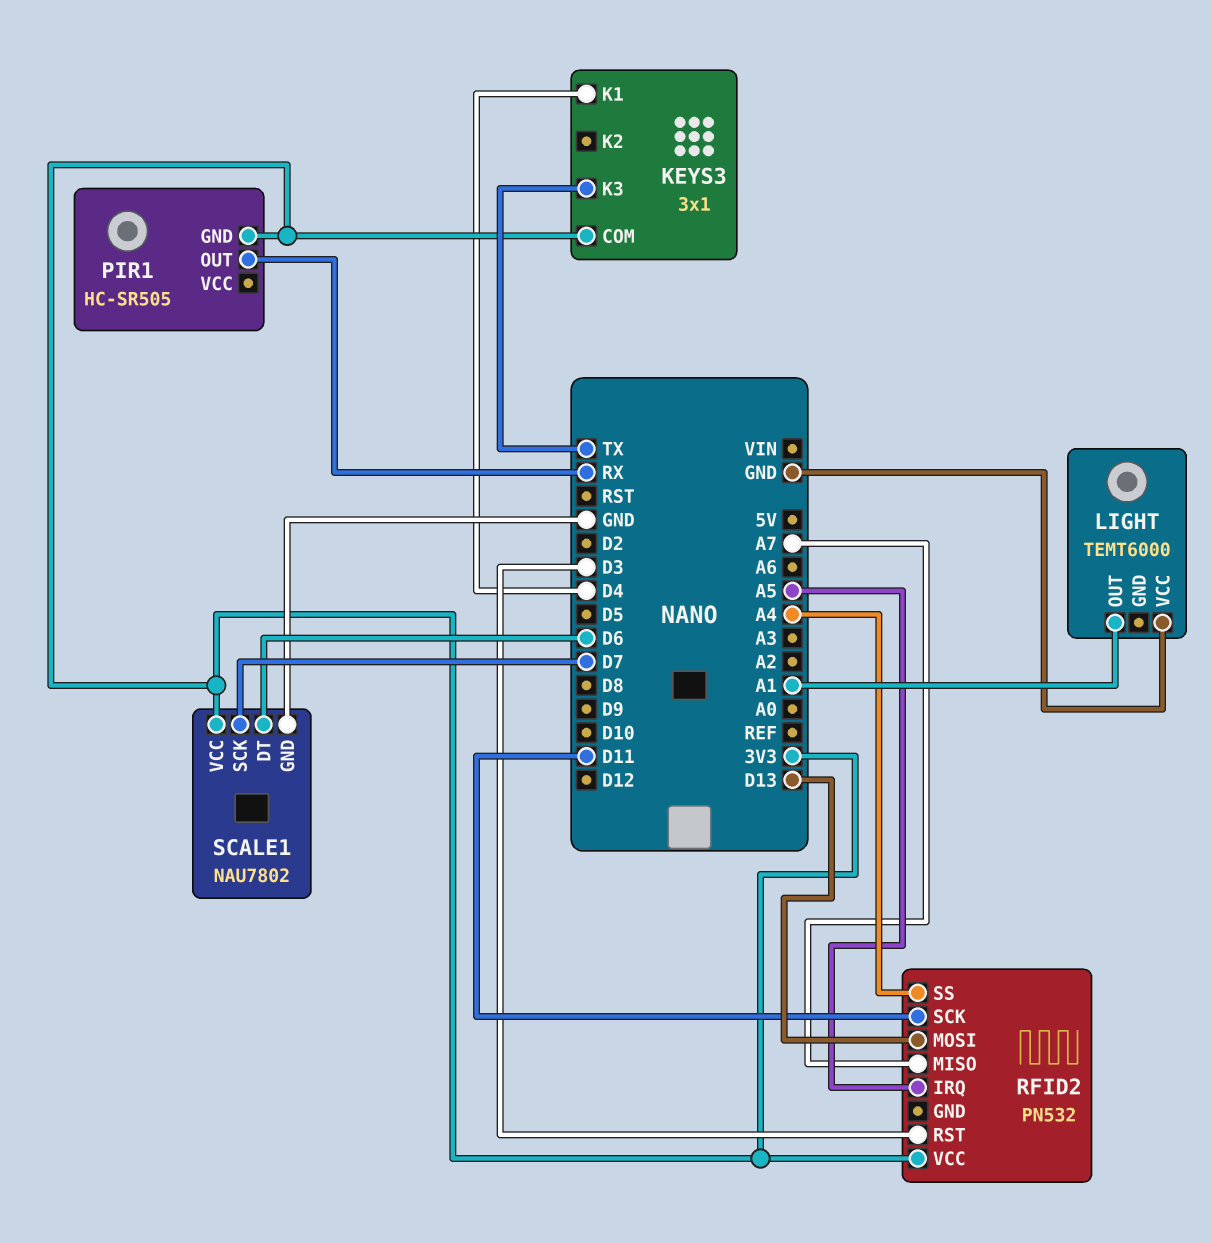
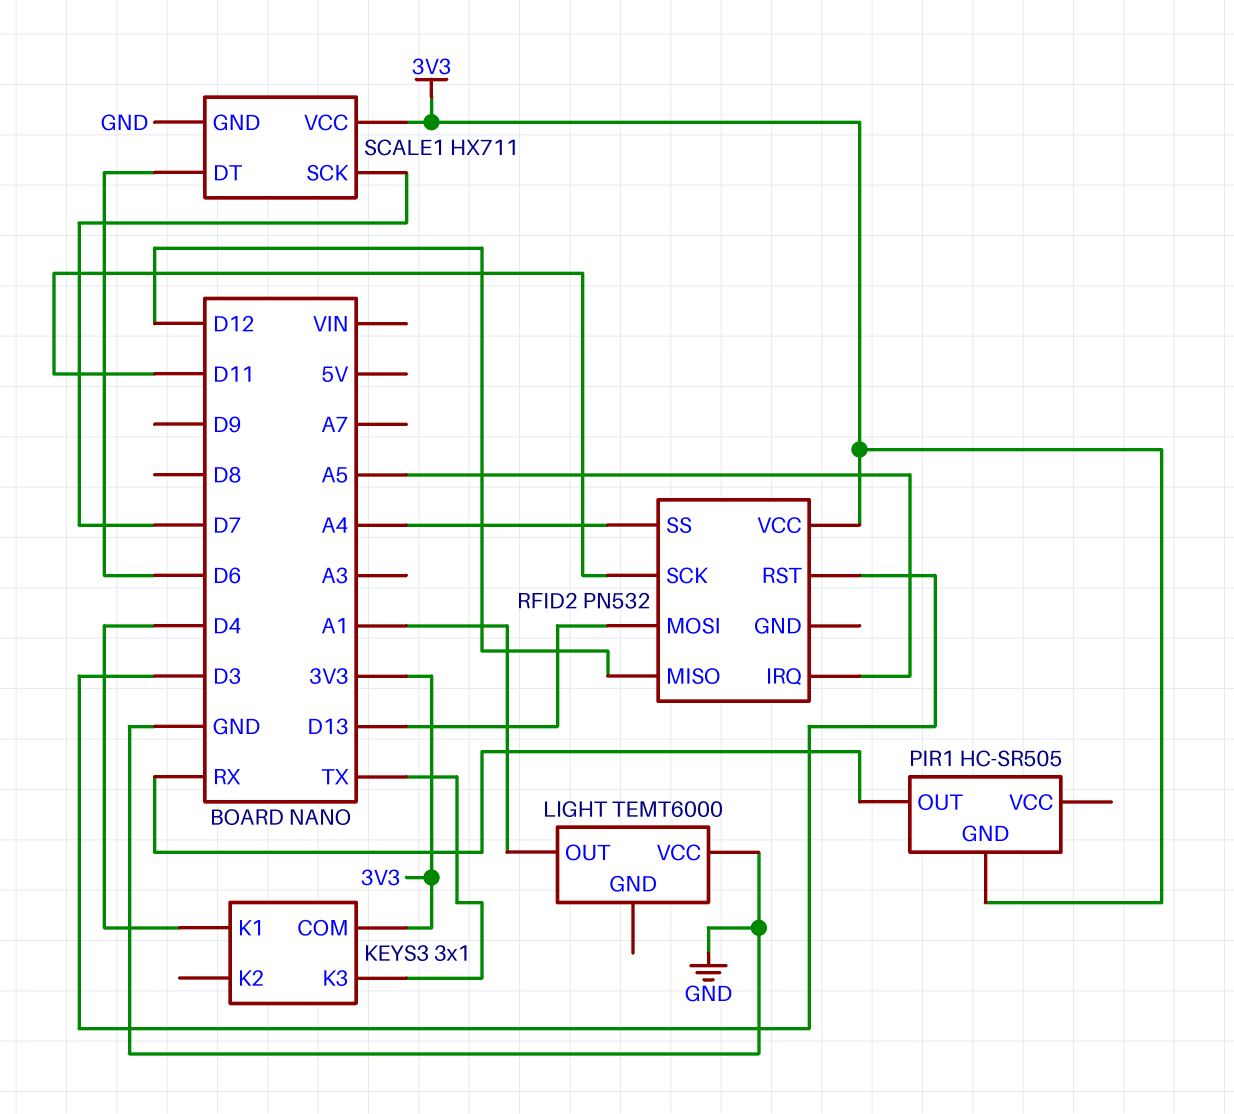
RFID2 pin MISO: A7 -> D12
SCALE1: NAU7802 -> HX711

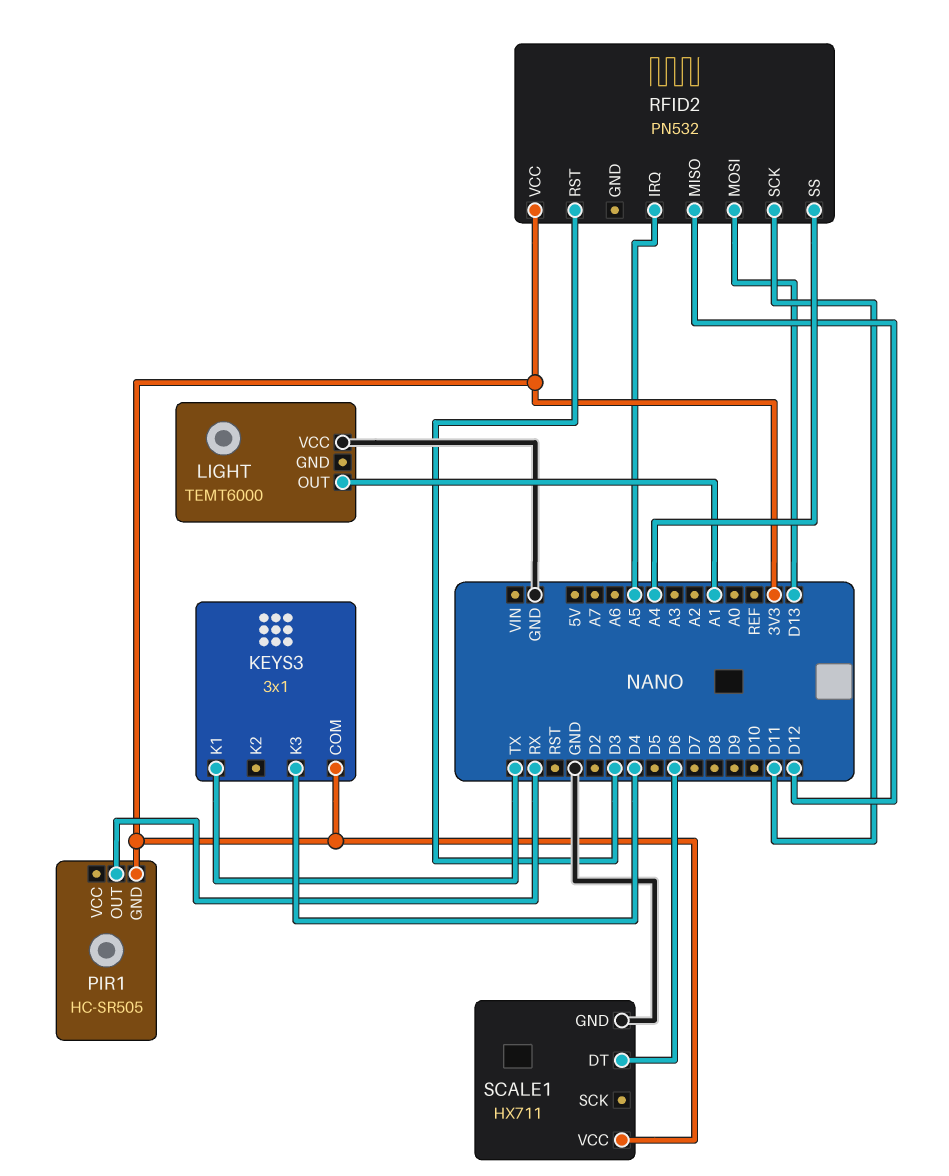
KEYS3 pin K1: D4 -> TX
KEYS3 pin K3: TX -> D4
SCALE1 pin SCK: D7 -> none

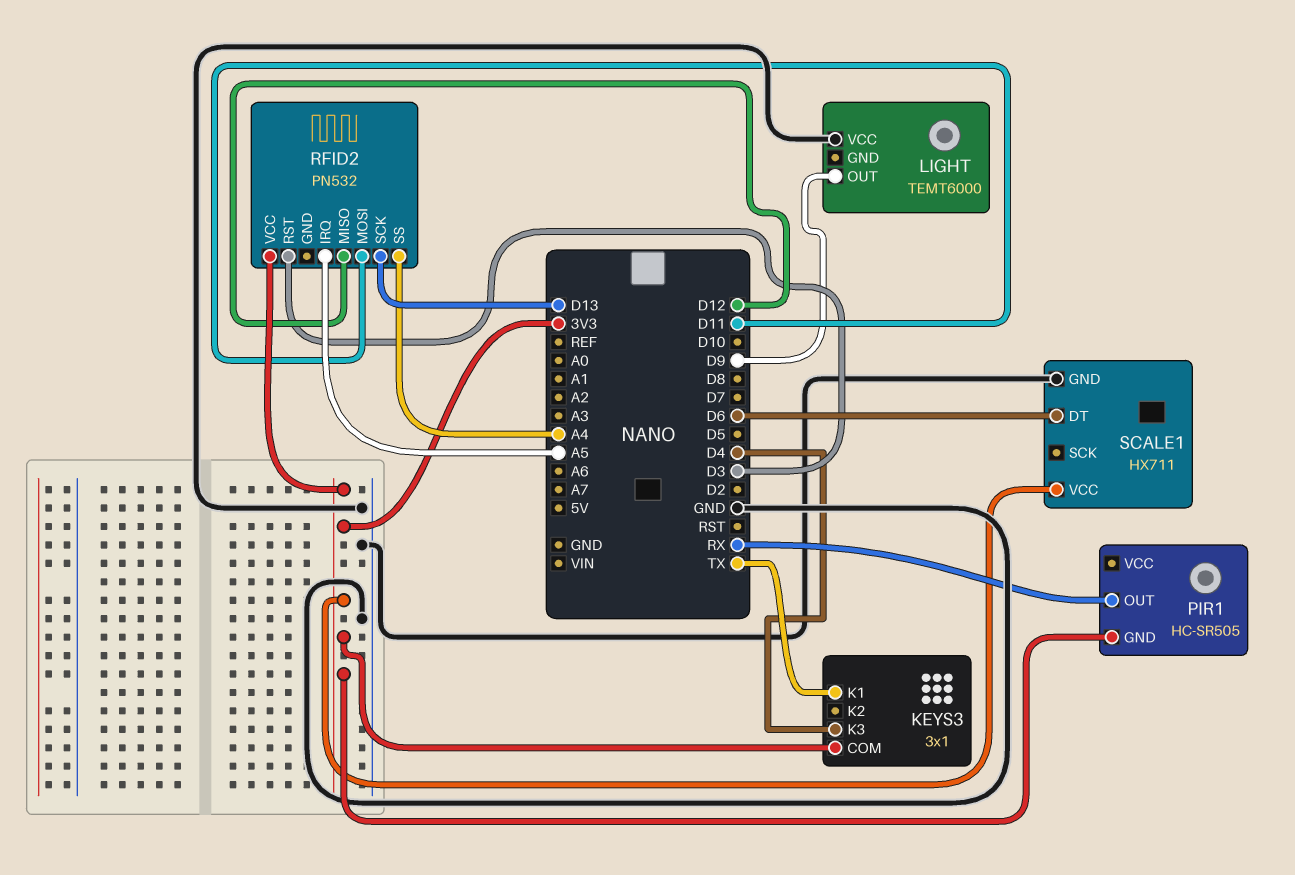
LIGHT pin OUT: A1 -> D9
RFID2 pin MOSI: D13 -> D11
RFID2 pin SCK: D11 -> D13

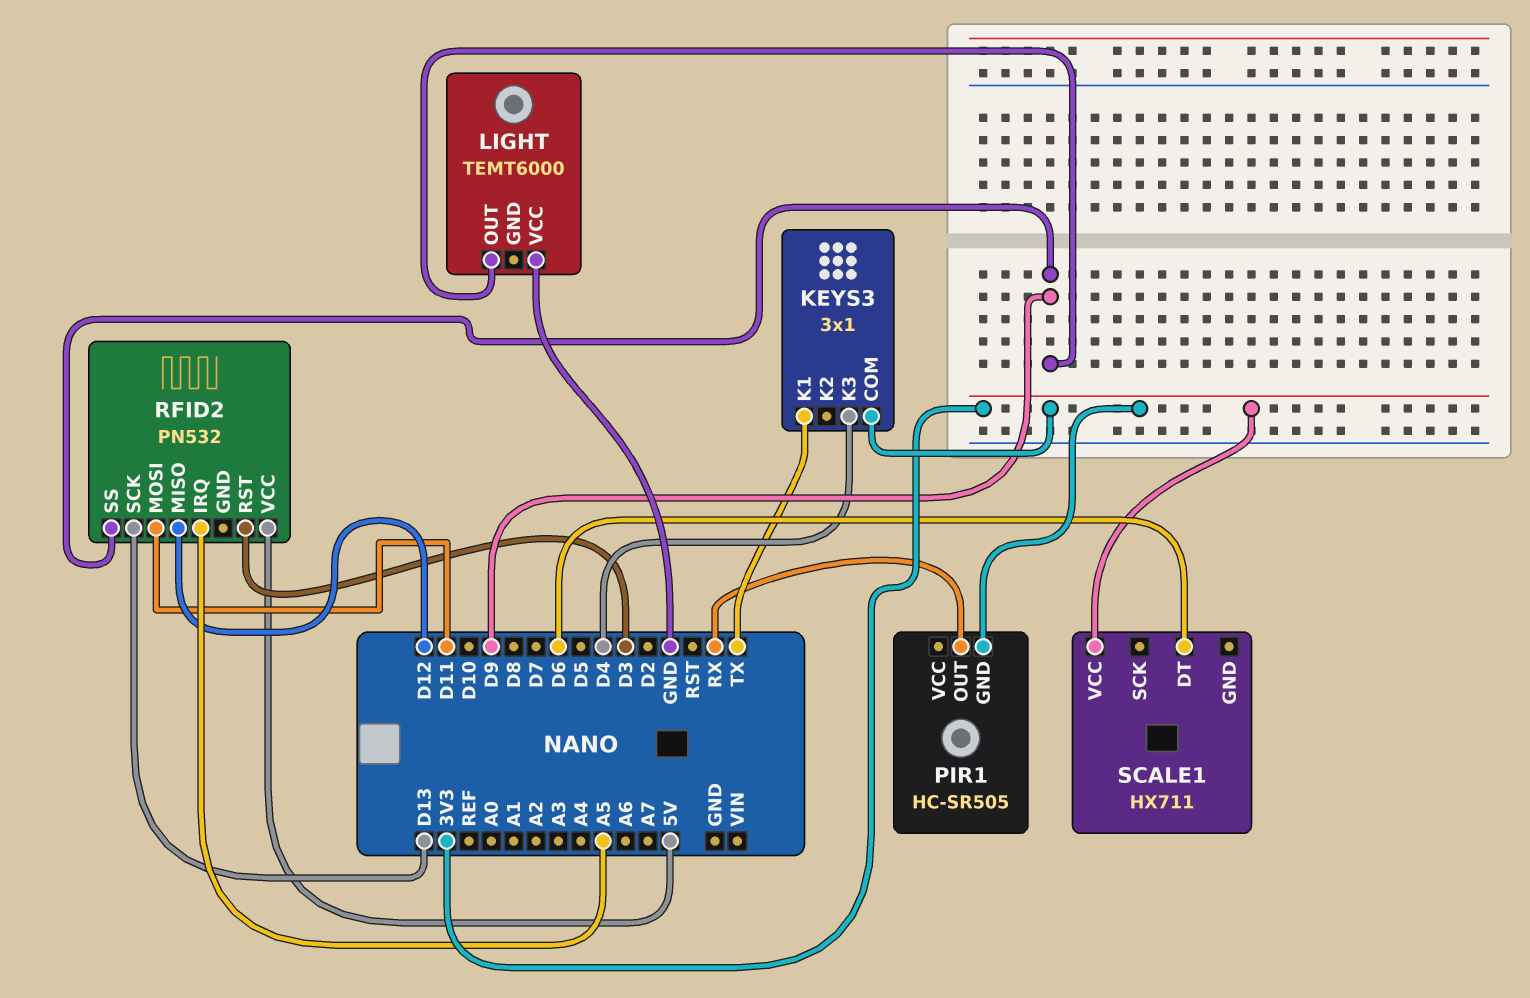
RFID2 pin SS: A4 -> D9
RFID2 pin VCC: 3V3 -> 5V
SCALE1 pin GND: GND -> none

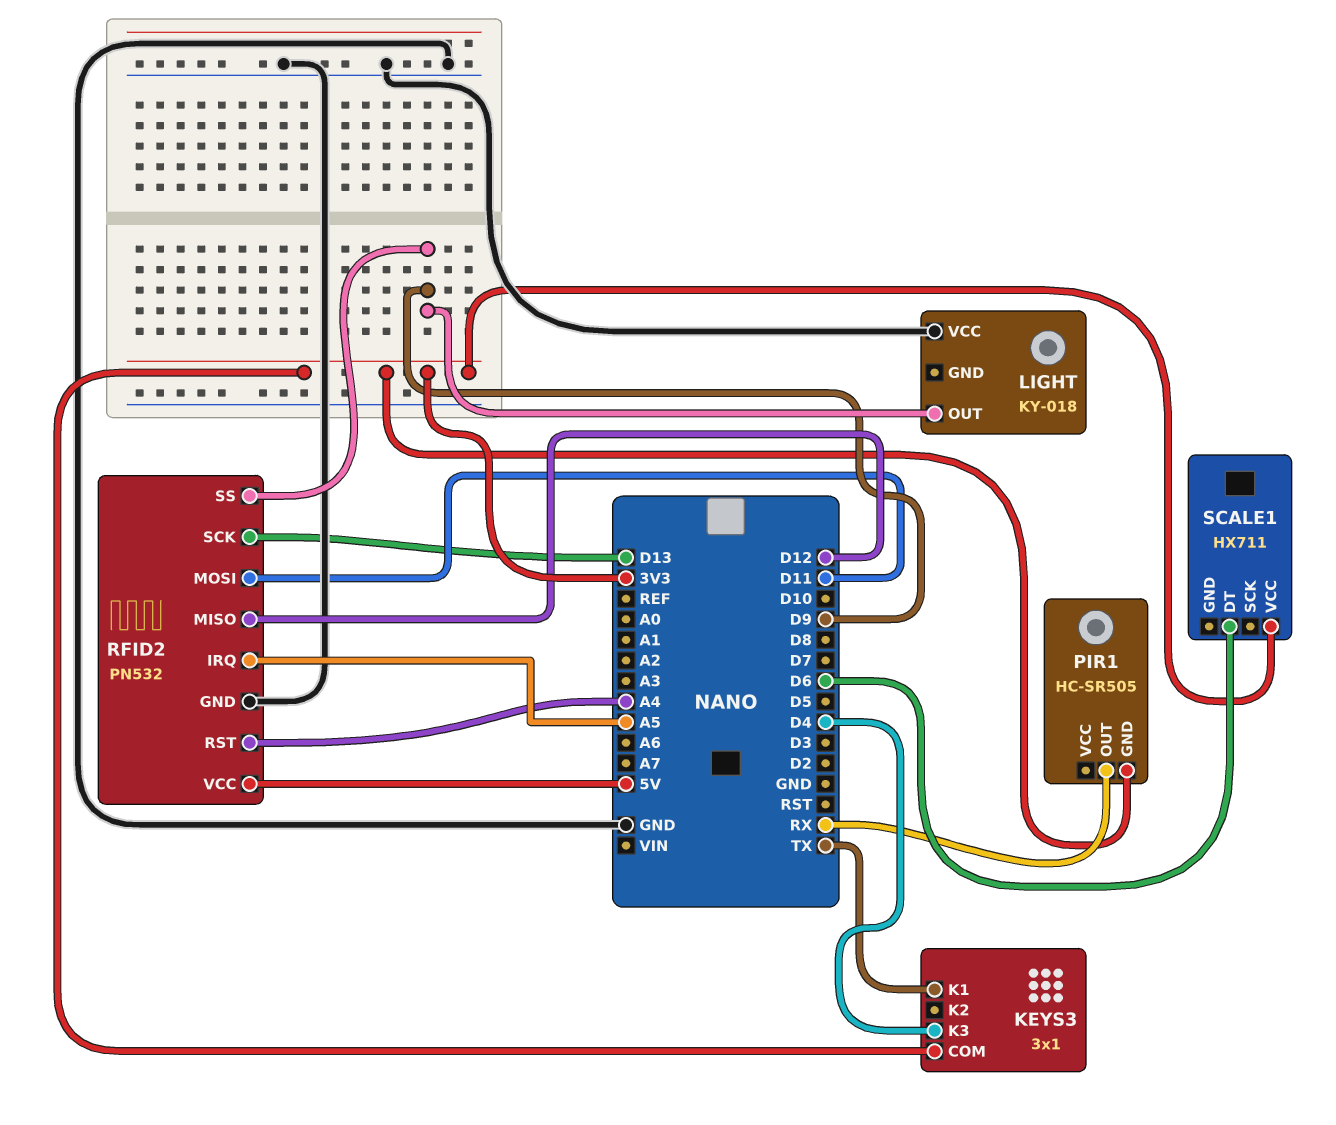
LIGHT: TEMT6000 -> KY-018
RFID2 pin GND: none -> GND
RFID2 pin RST: D3 -> A4

